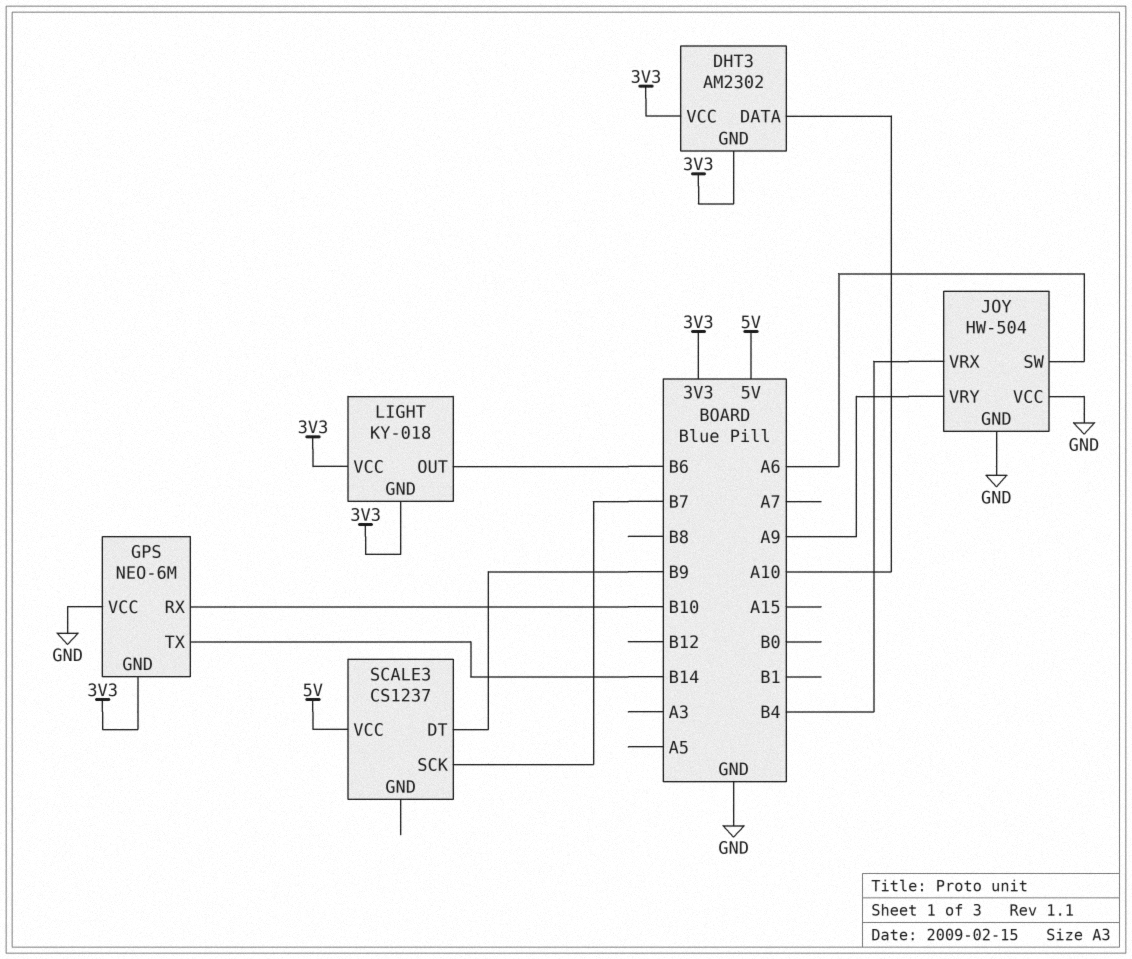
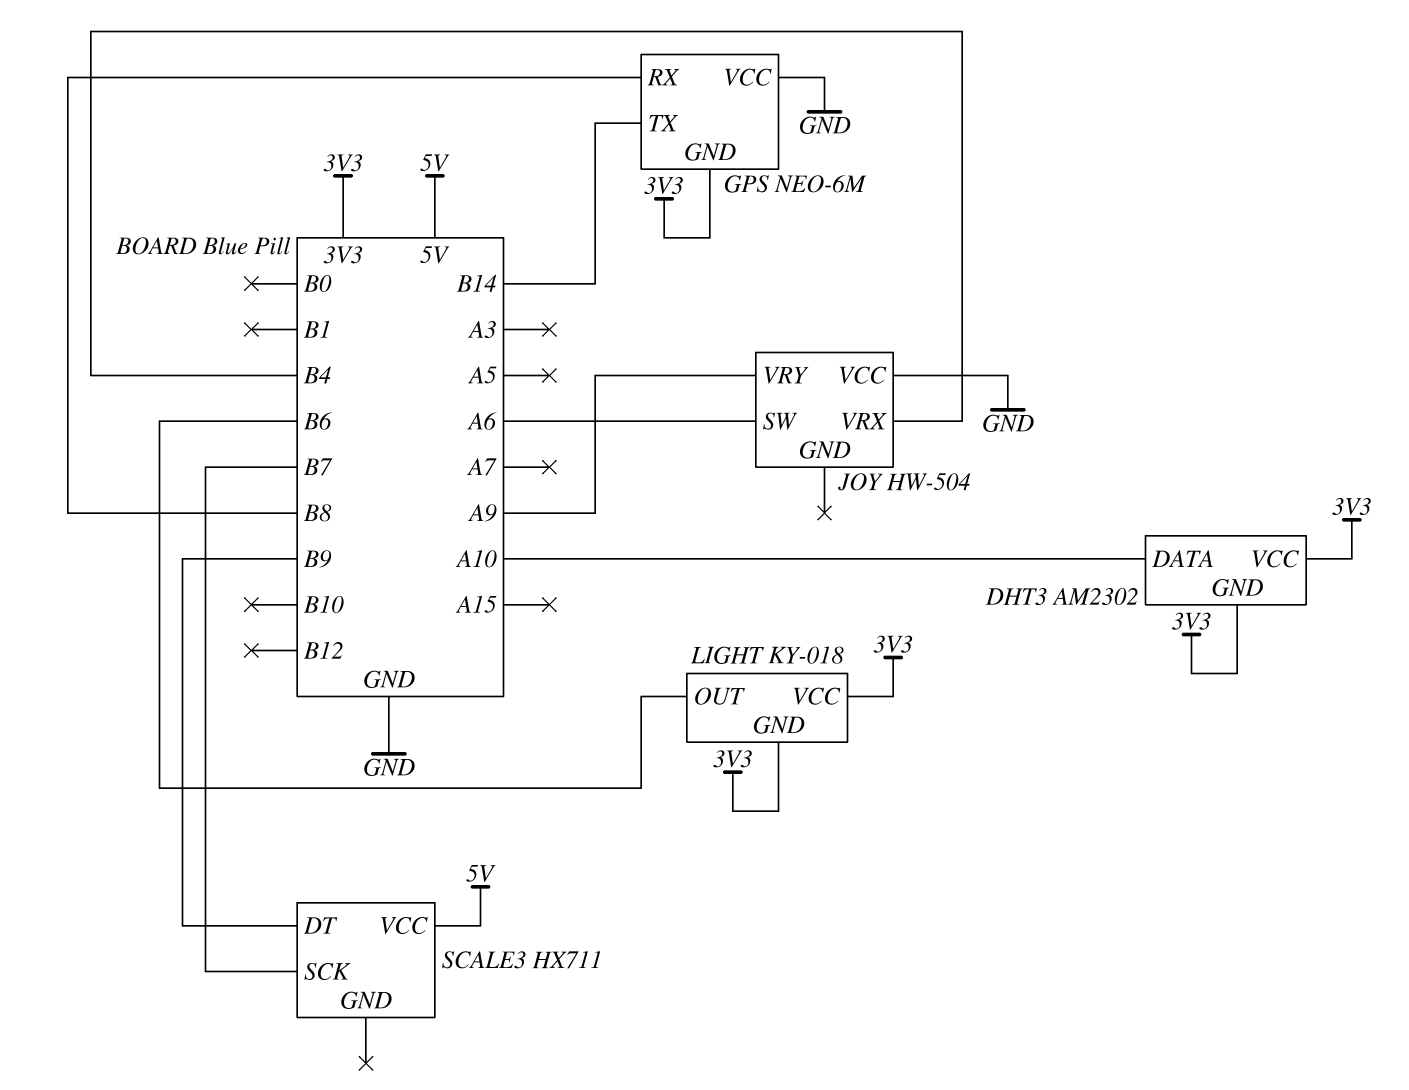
GPS pin RX: B10 -> B8
JOY pin GND: GND -> none
SCALE3: CS1237 -> HX711

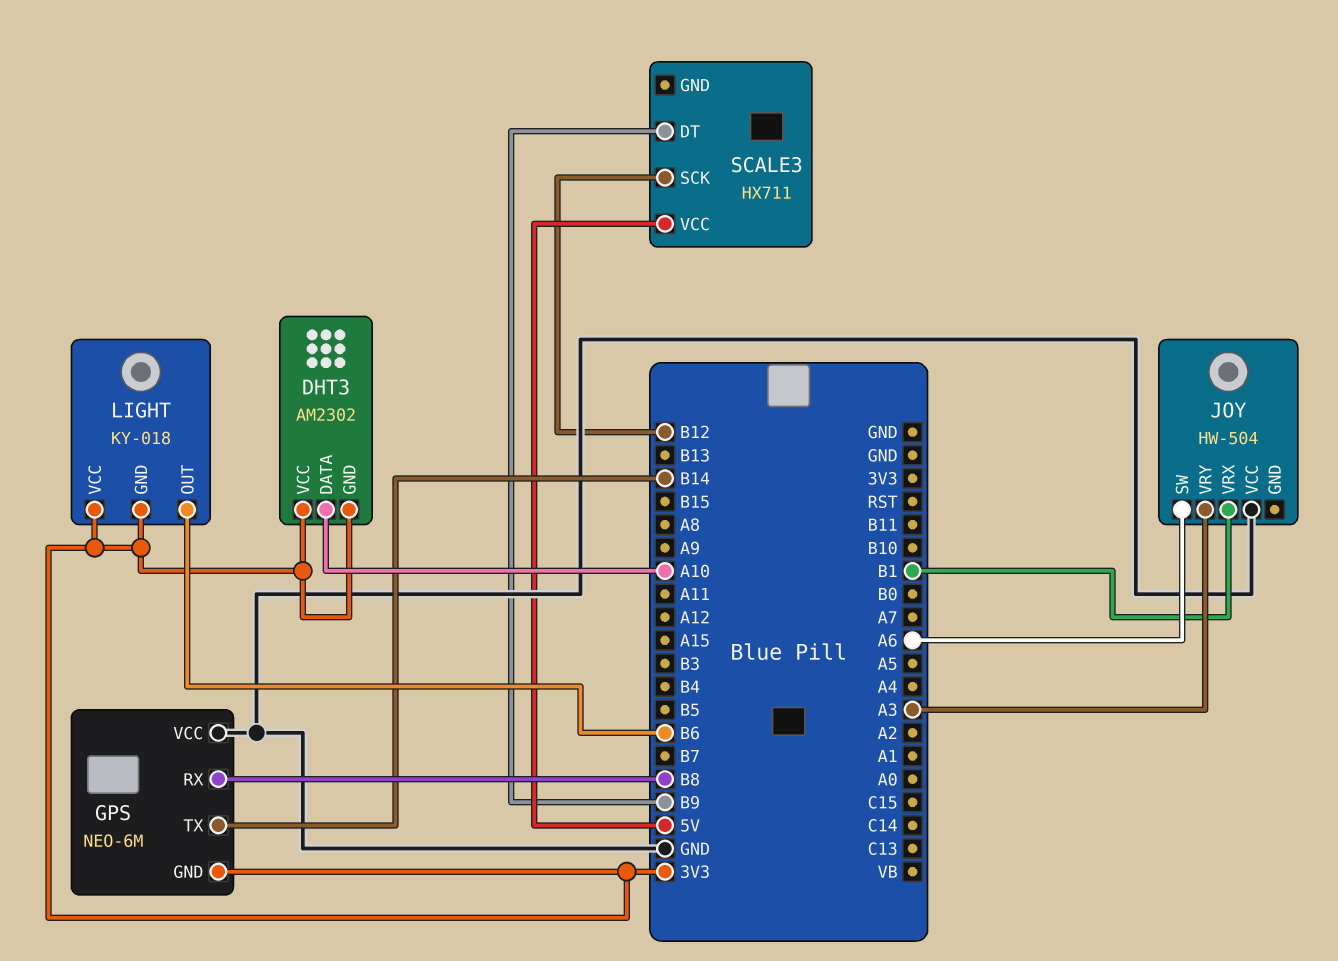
JOY pin VRX: B4 -> B1
JOY pin VRY: A9 -> A3
SCALE3 pin SCK: B7 -> B12

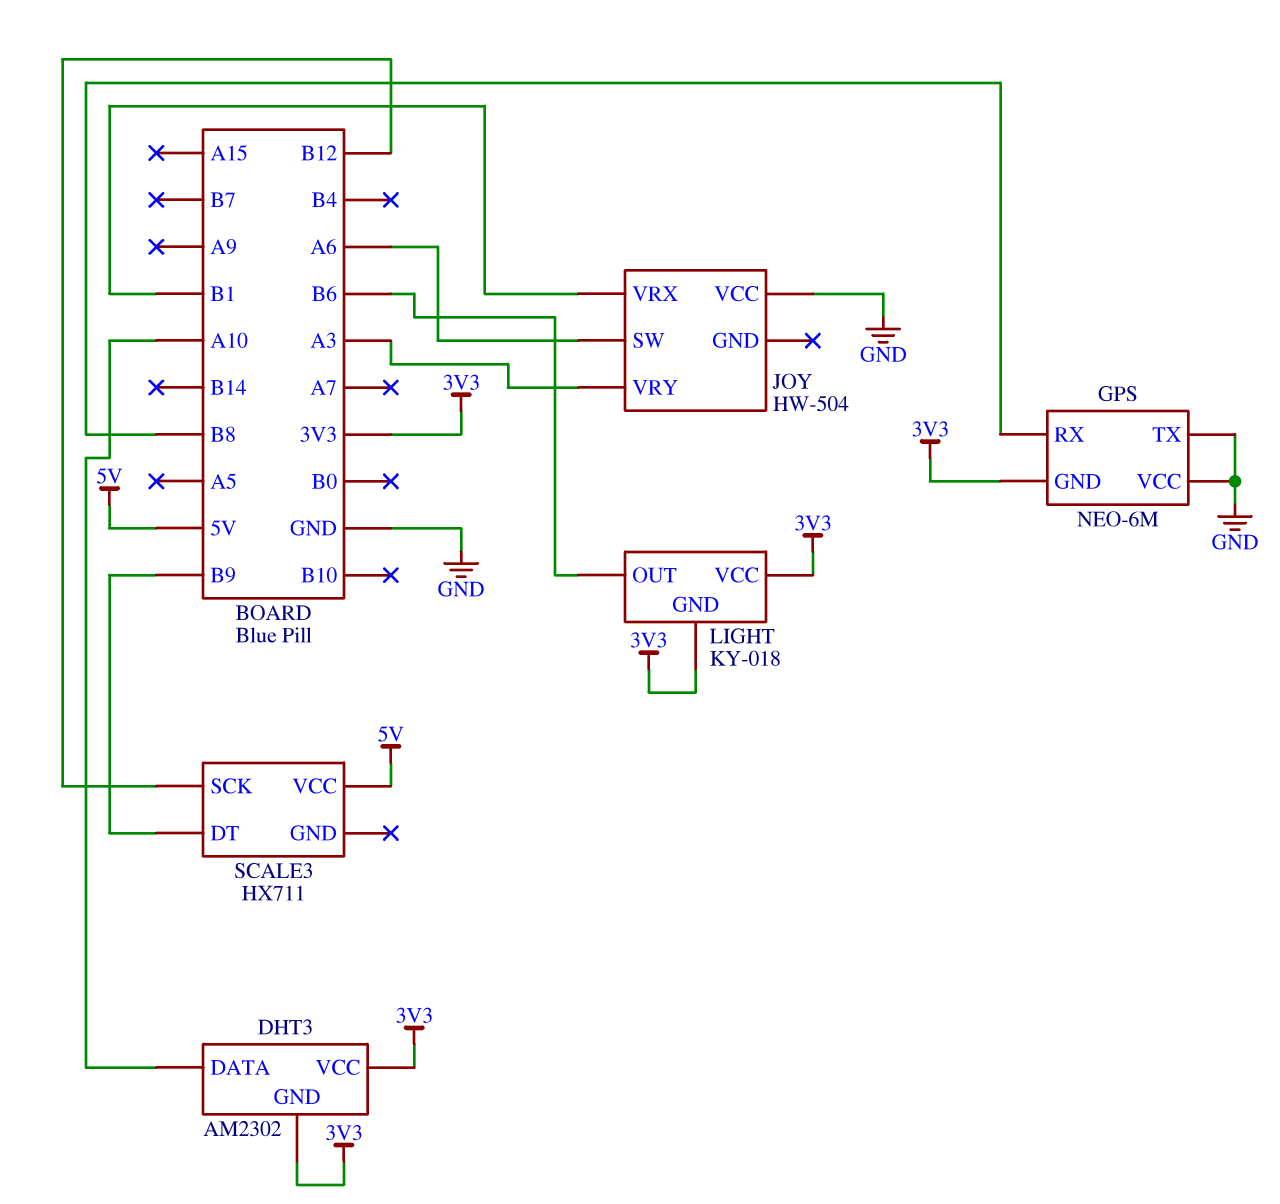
GPS pin TX: B14 -> GND

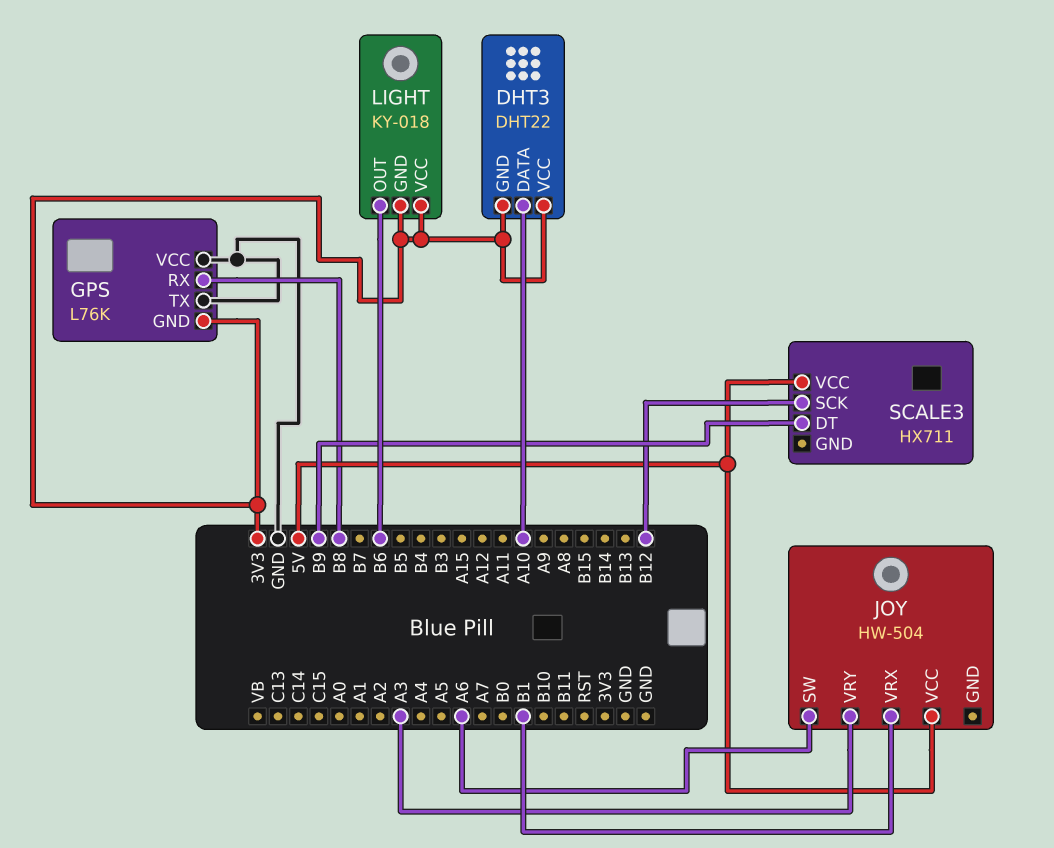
DHT3: AM2302 -> DHT22
GPS: NEO-6M -> L76K
JOY pin VCC: GND -> 5V

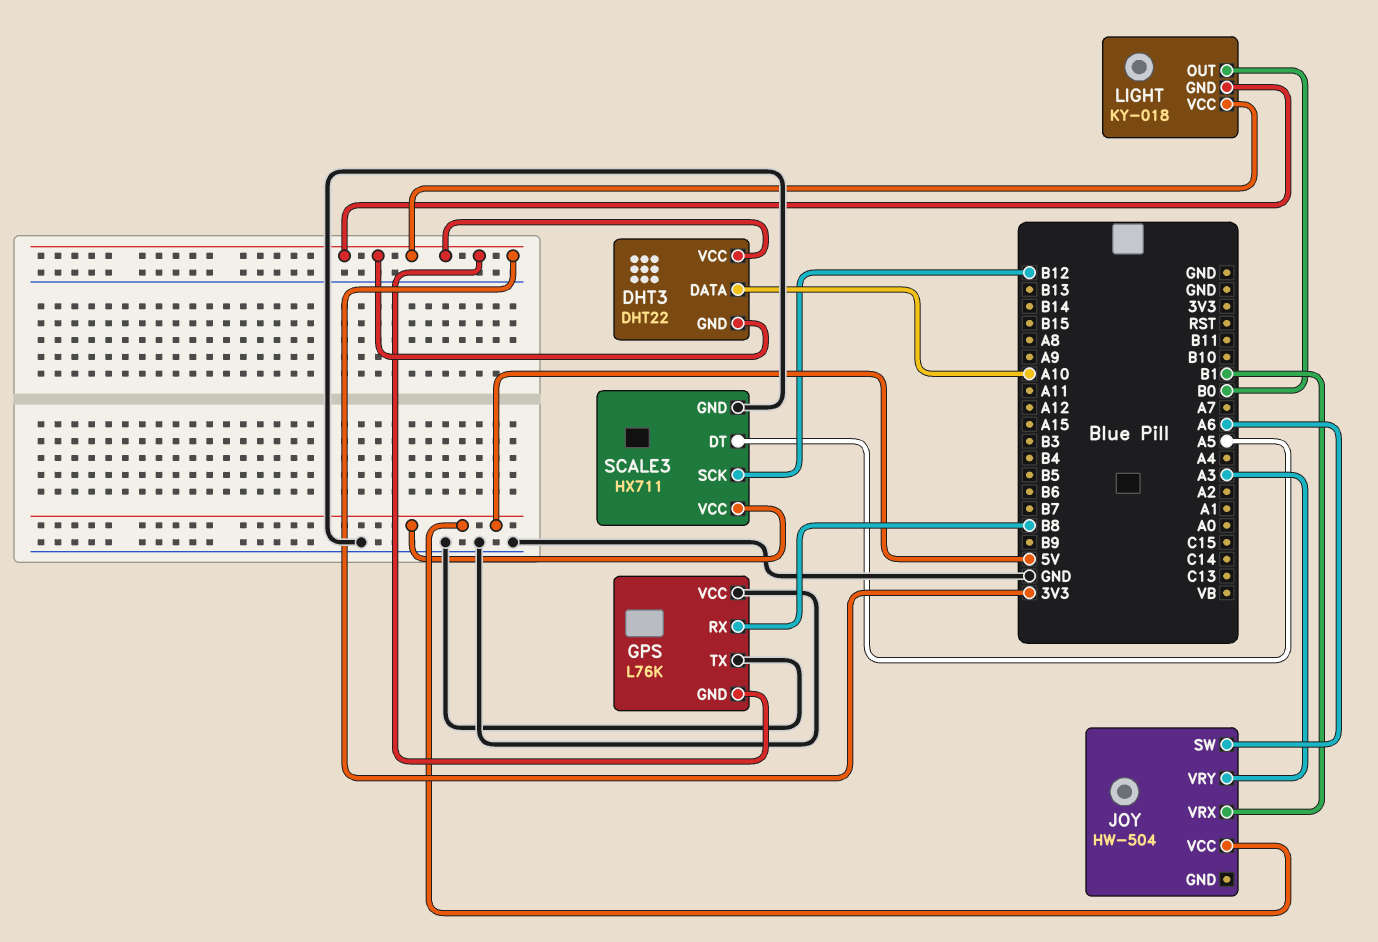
LIGHT pin OUT: B6 -> B0
SCALE3 pin DT: B9 -> A5
SCALE3 pin GND: none -> GND

